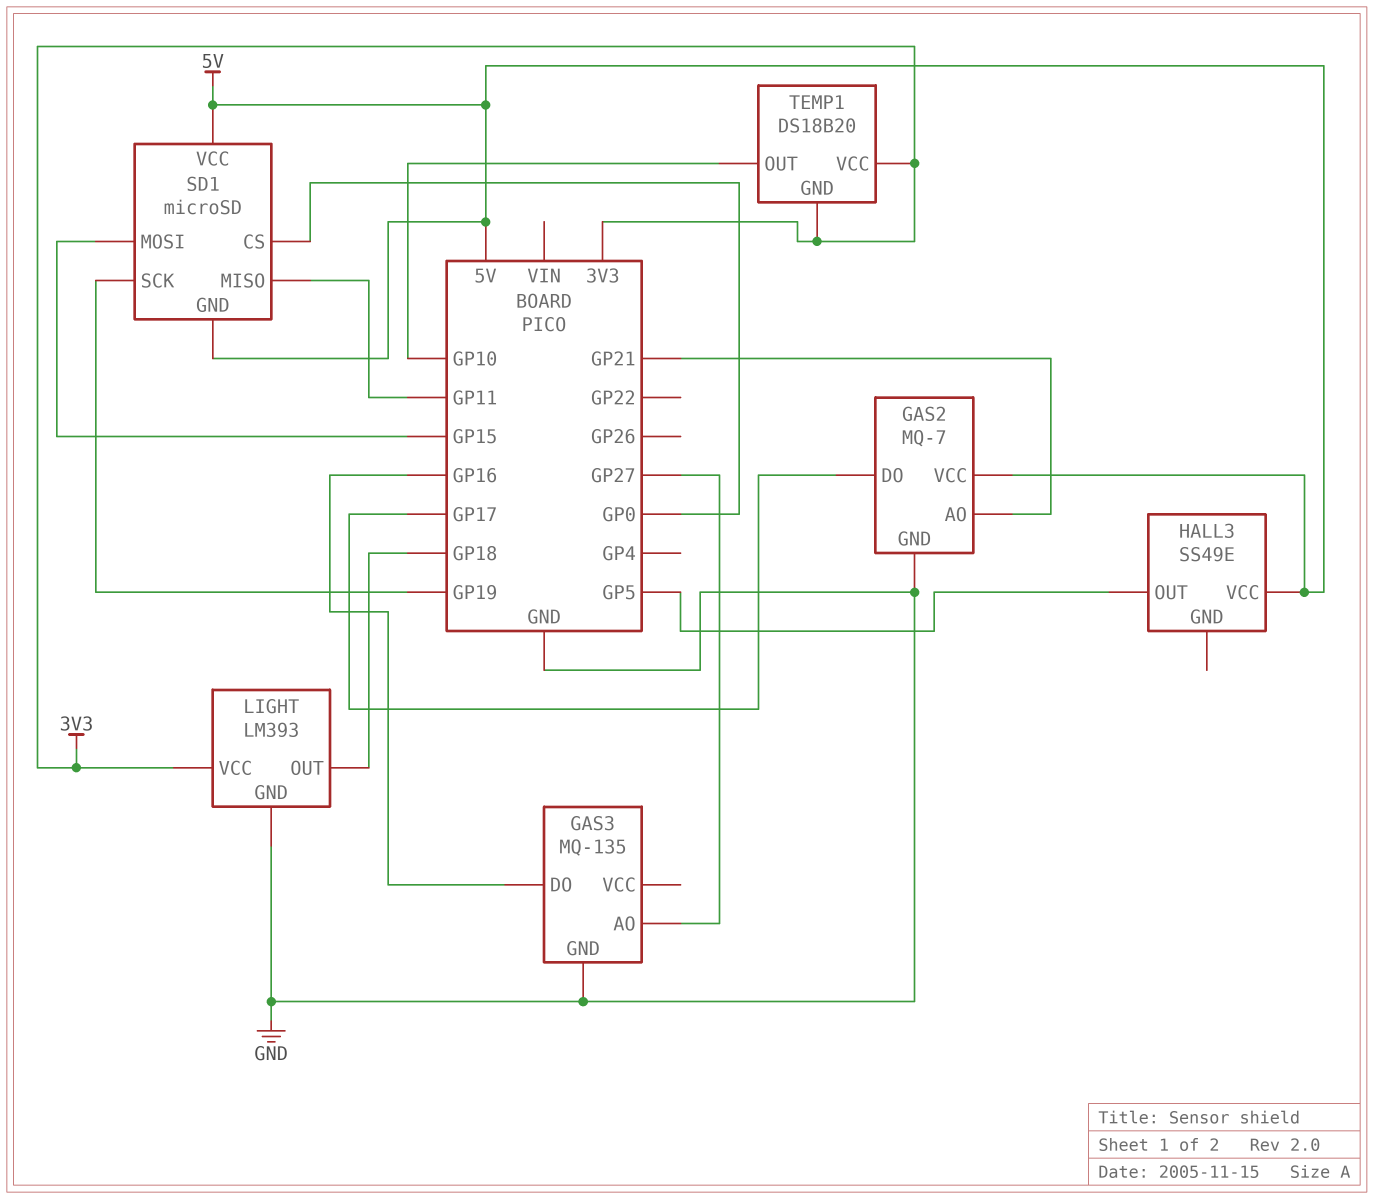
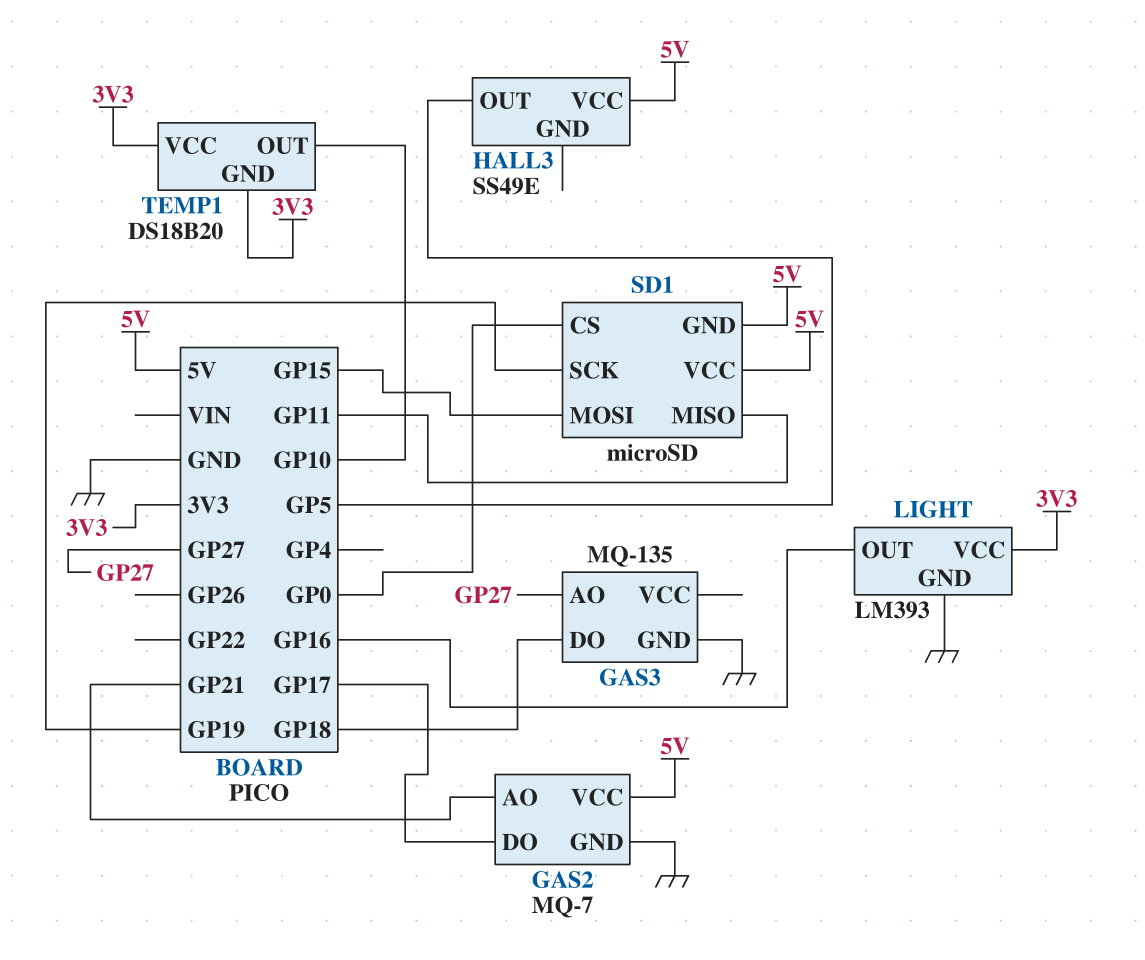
GAS3 pin DO: GP16 -> GP18
LIGHT pin OUT: GP18 -> GP16

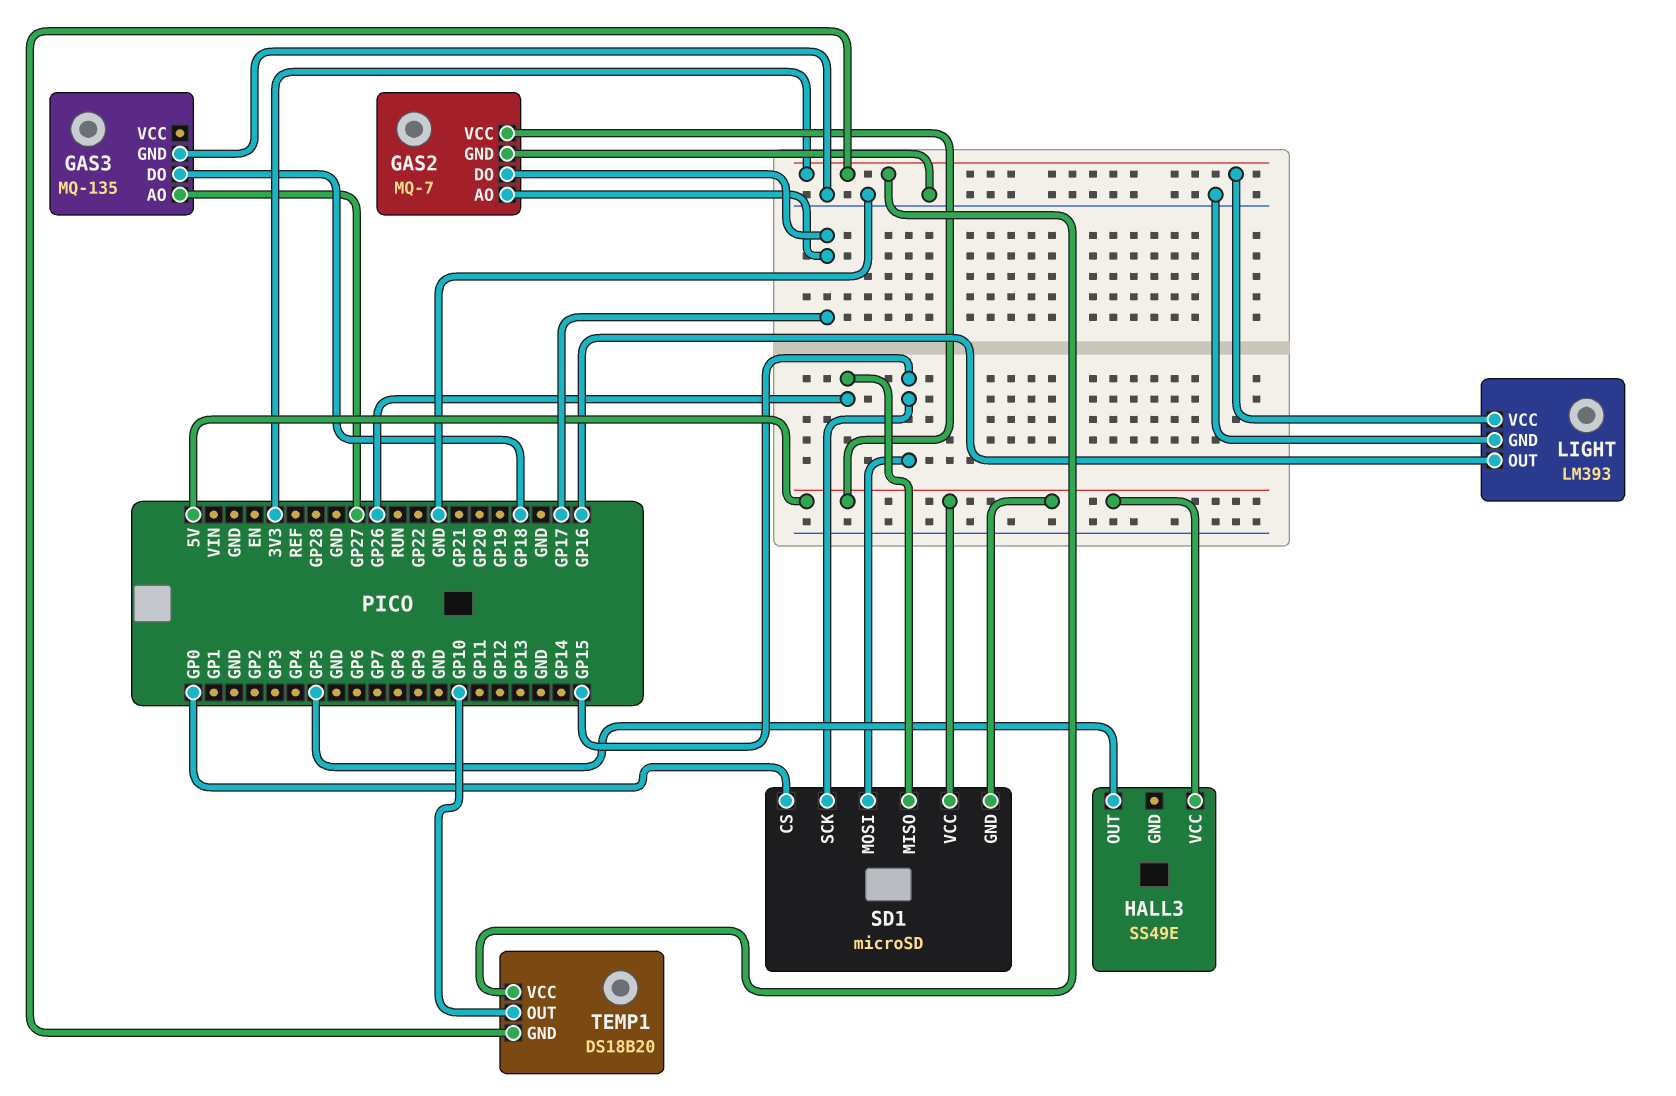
GAS2 pin AO: GP21 -> GP17
SD1 pin MISO: GP11 -> GP26
SD1 pin SCK: GP19 -> GP15

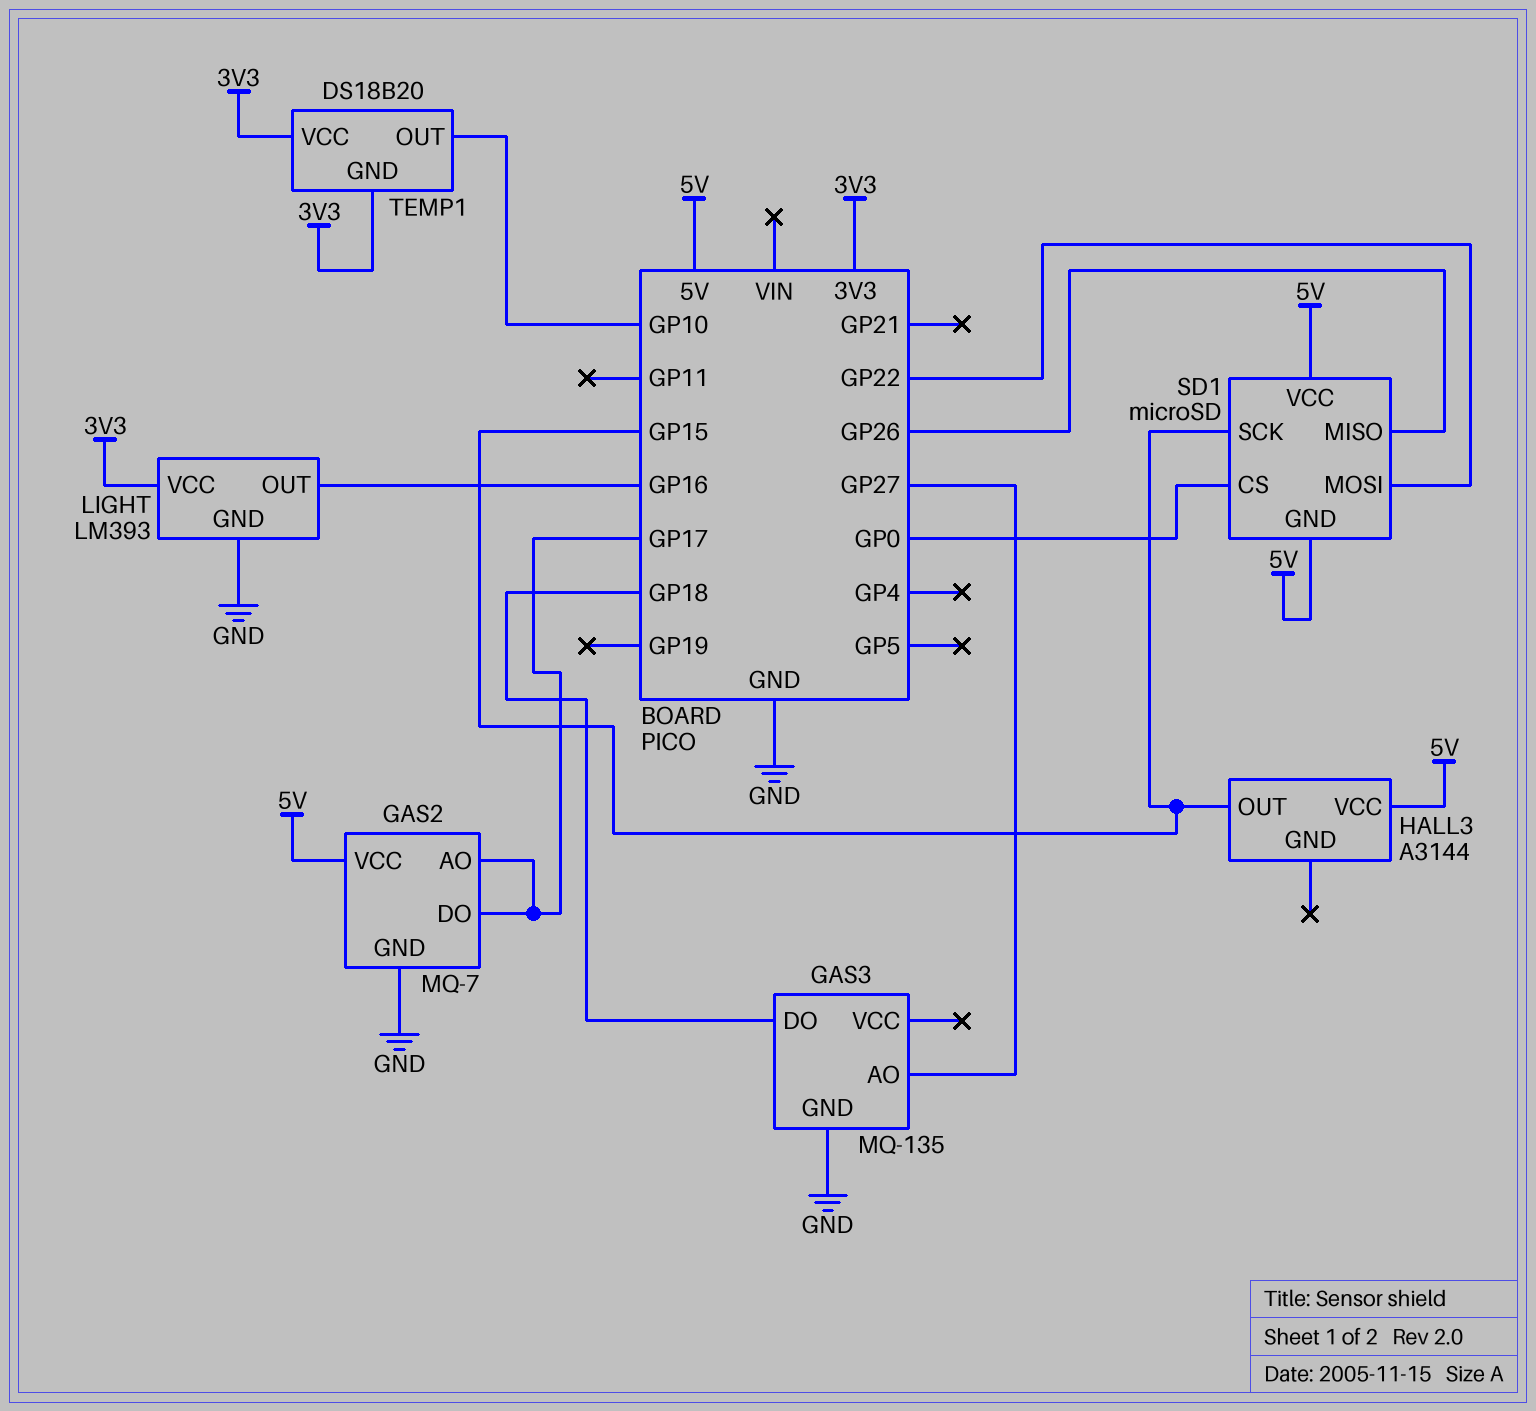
HALL3: SS49E -> A3144
HALL3 pin OUT: GP5 -> GP15
SD1 pin MOSI: GP15 -> GP22

